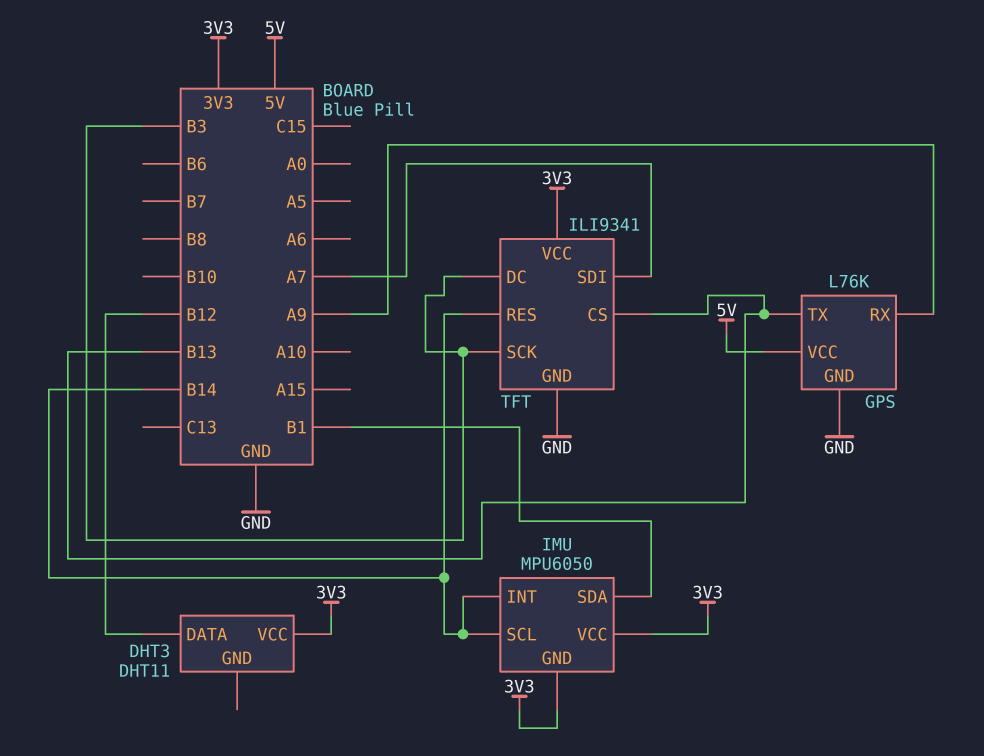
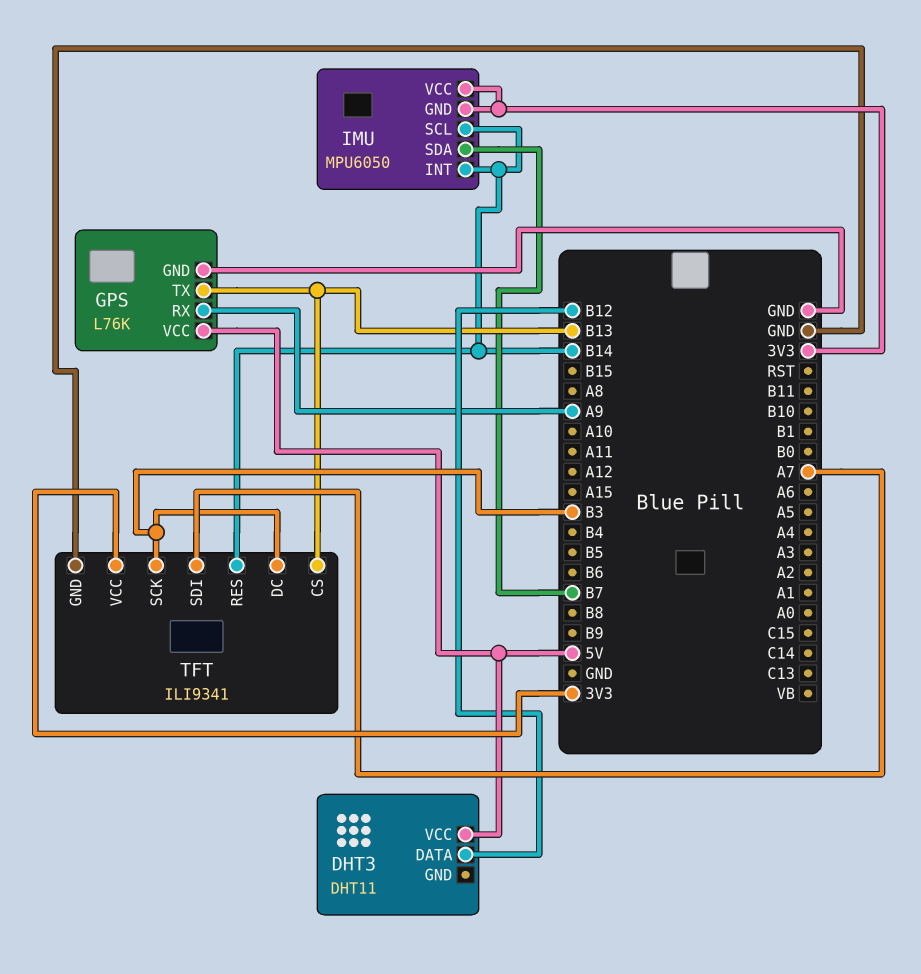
DHT3 pin VCC: 3V3 -> 5V
IMU pin SDA: B1 -> B7

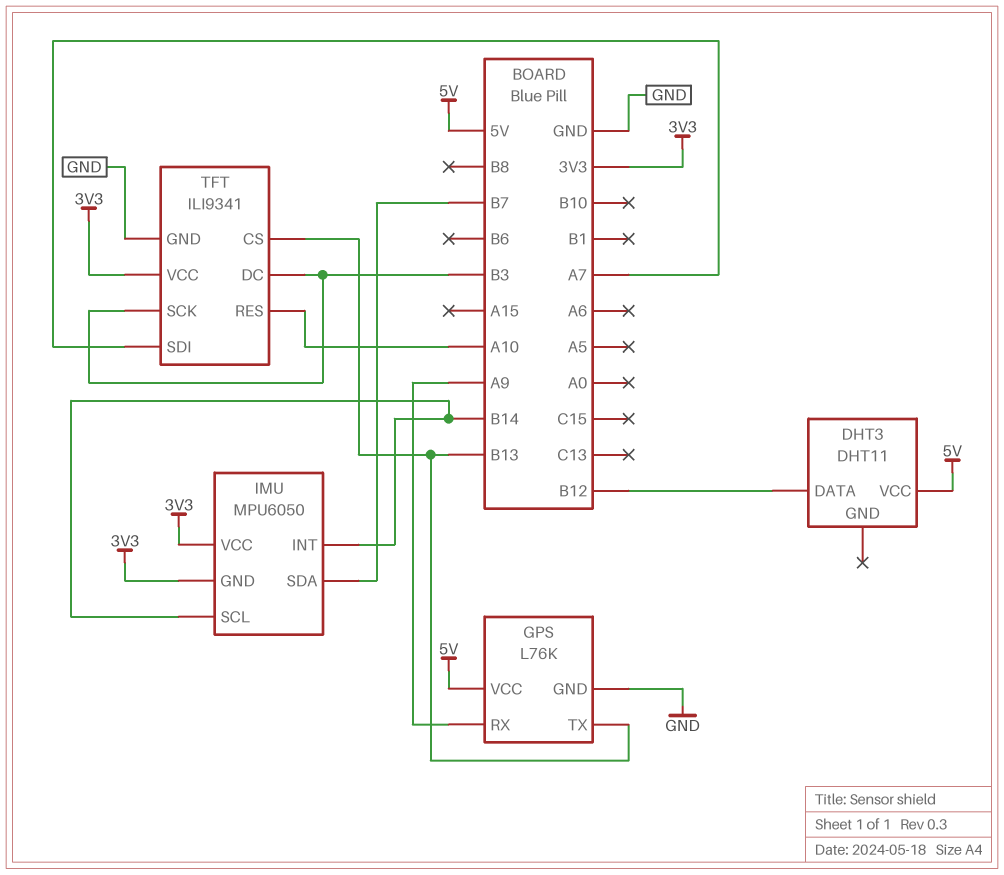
TFT pin RES: B14 -> A10

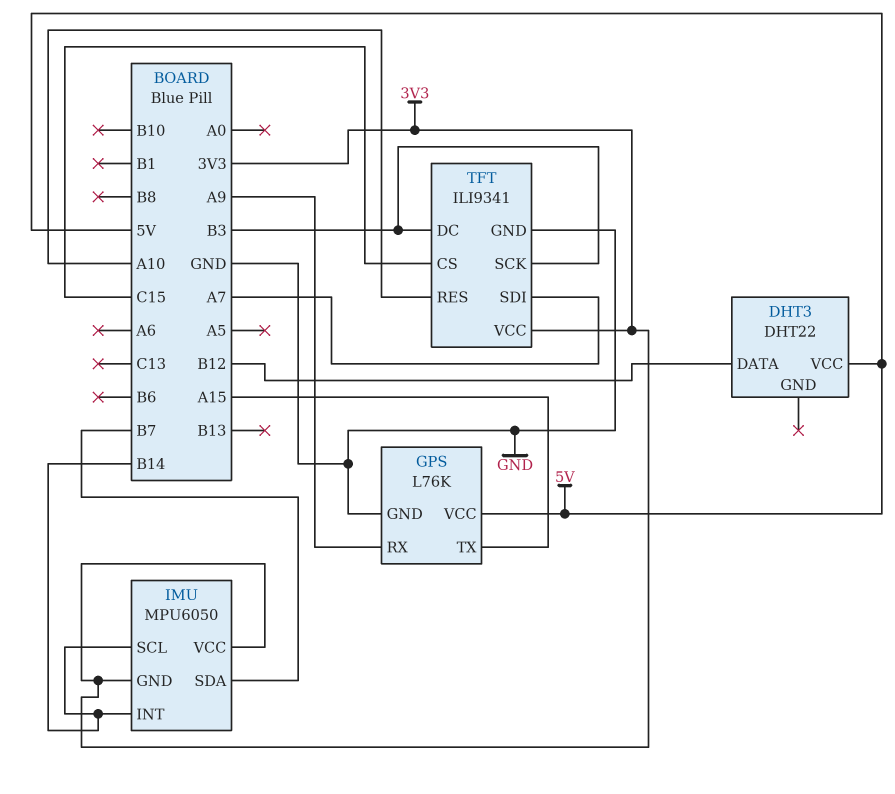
DHT3: DHT11 -> DHT22
GPS pin TX: B13 -> A15
TFT pin CS: B13 -> C15

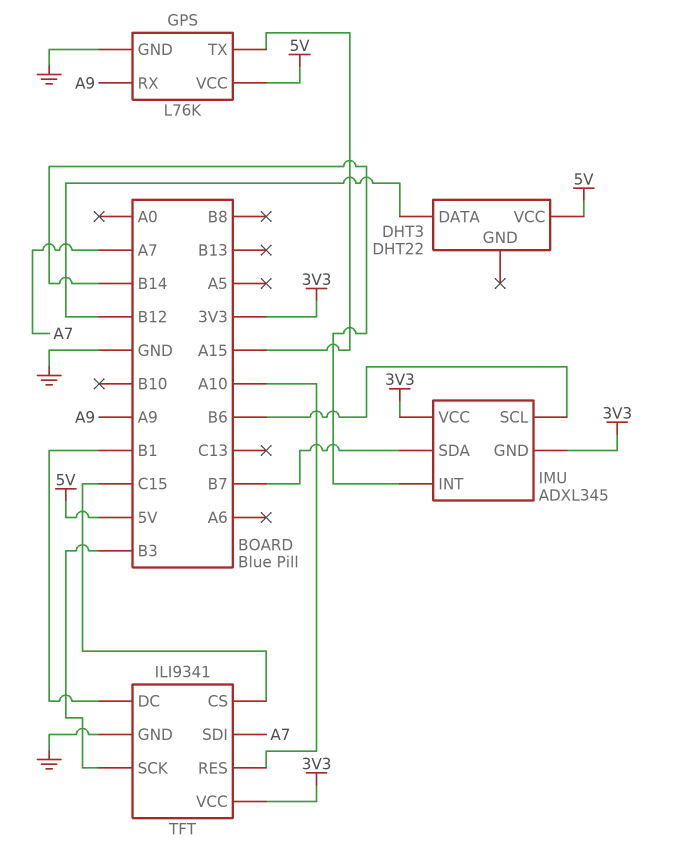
IMU: MPU6050 -> ADXL345
IMU pin SCL: B14 -> B6
TFT pin DC: B3 -> B1

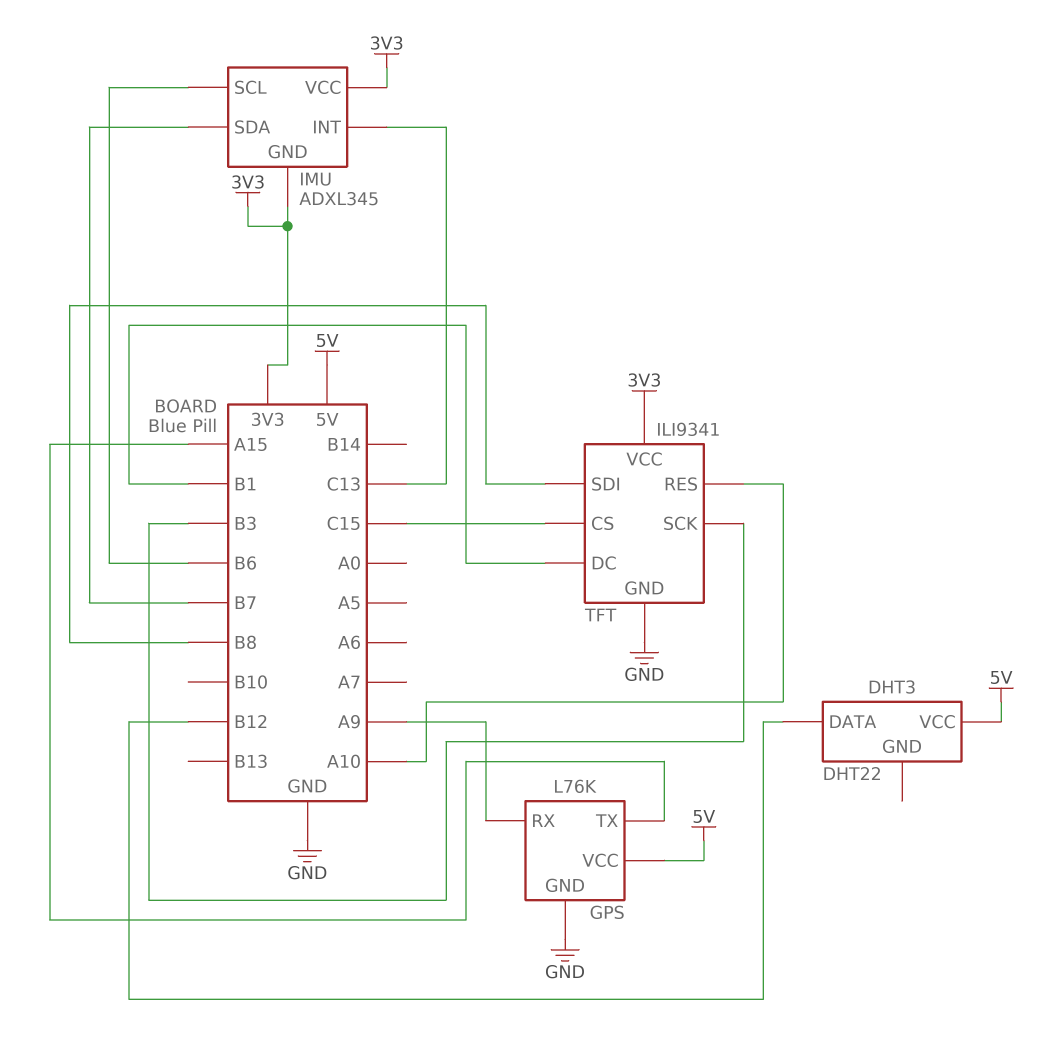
IMU pin INT: B14 -> C13
TFT pin SDI: A7 -> B8

